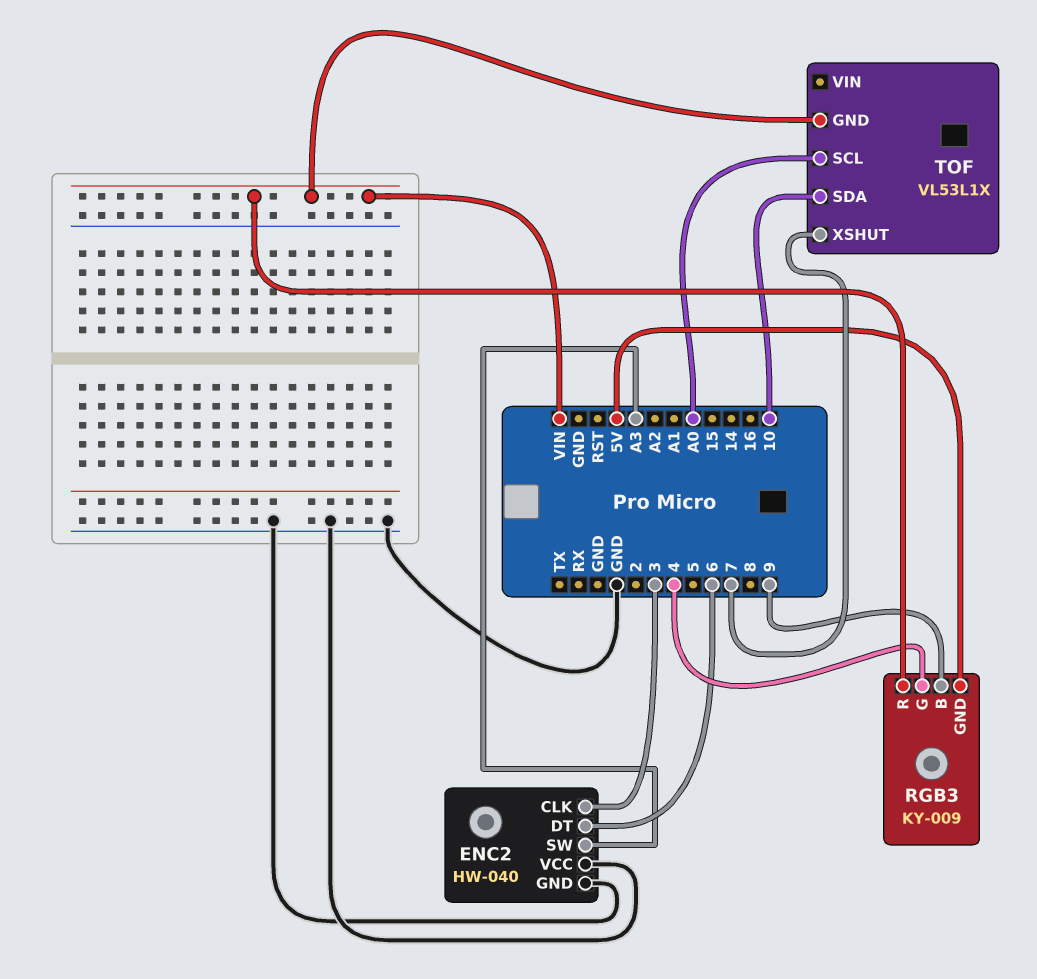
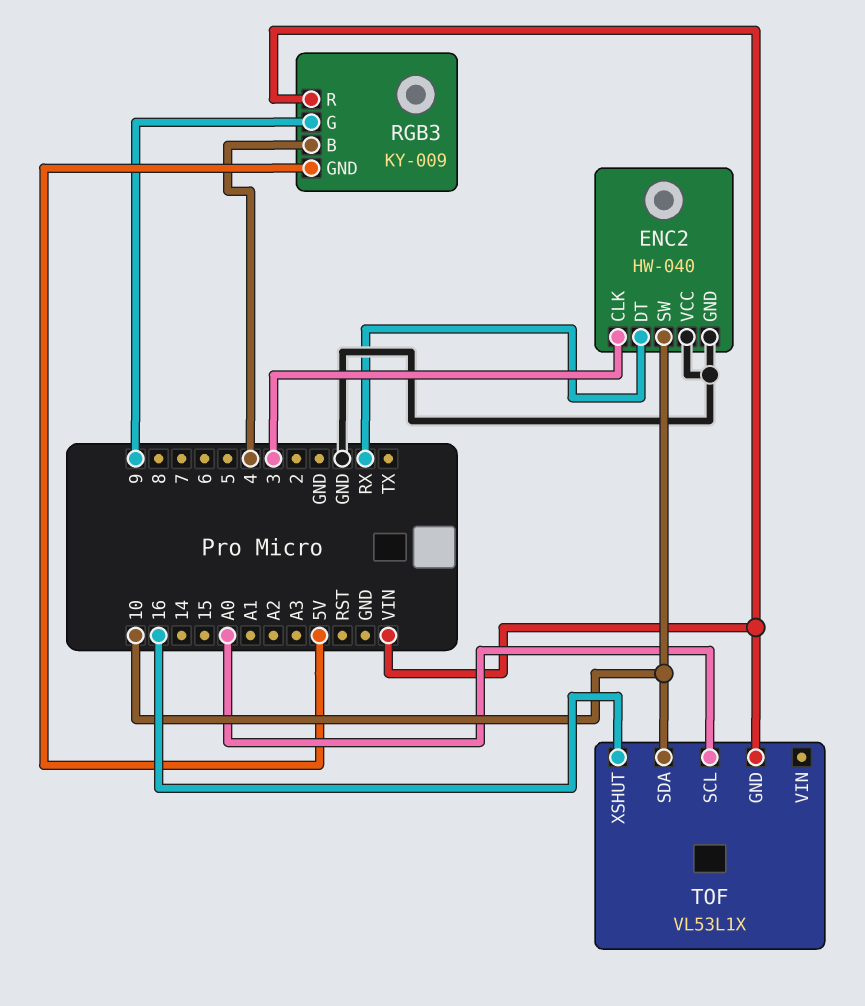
ENC2 pin DT: 6 -> RX
ENC2 pin SW: A3 -> 10
RGB3 pin B: 9 -> 4
RGB3 pin G: 4 -> 9
TOF pin XSHUT: 7 -> 16

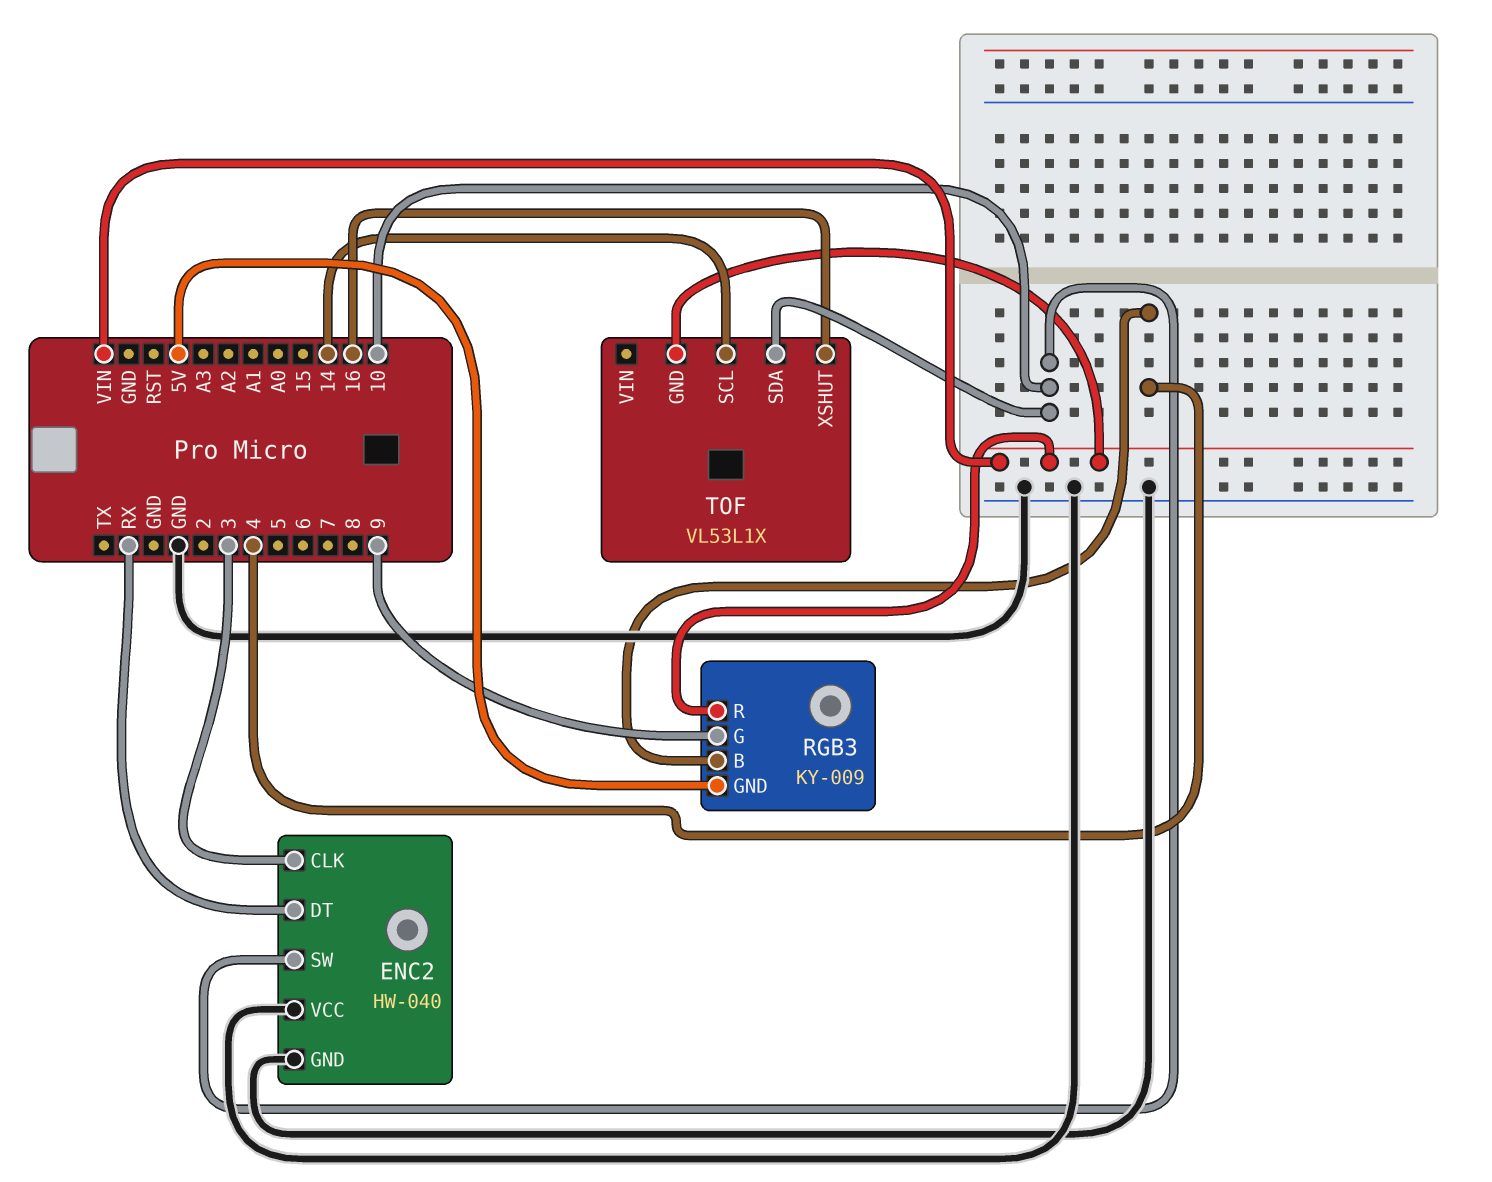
TOF pin SCL: A0 -> 14

